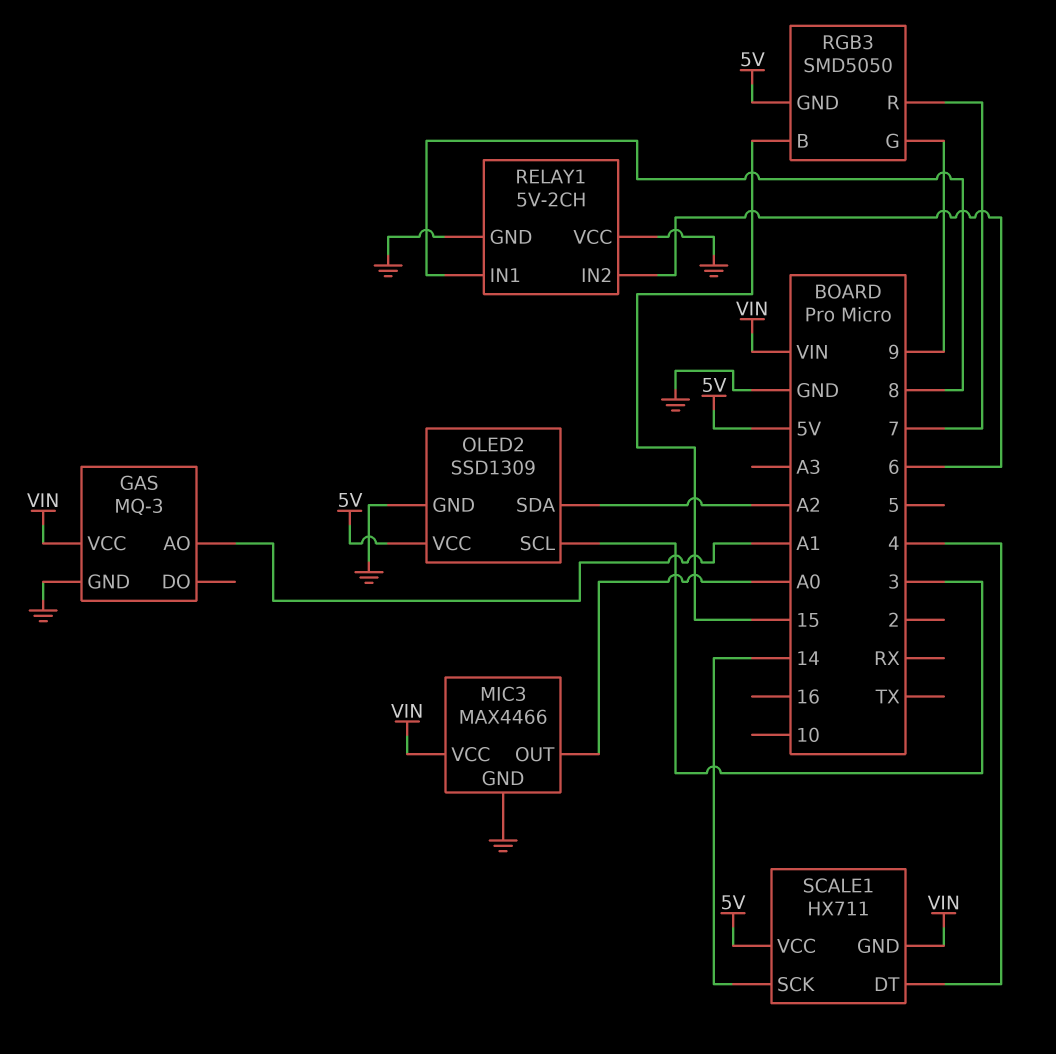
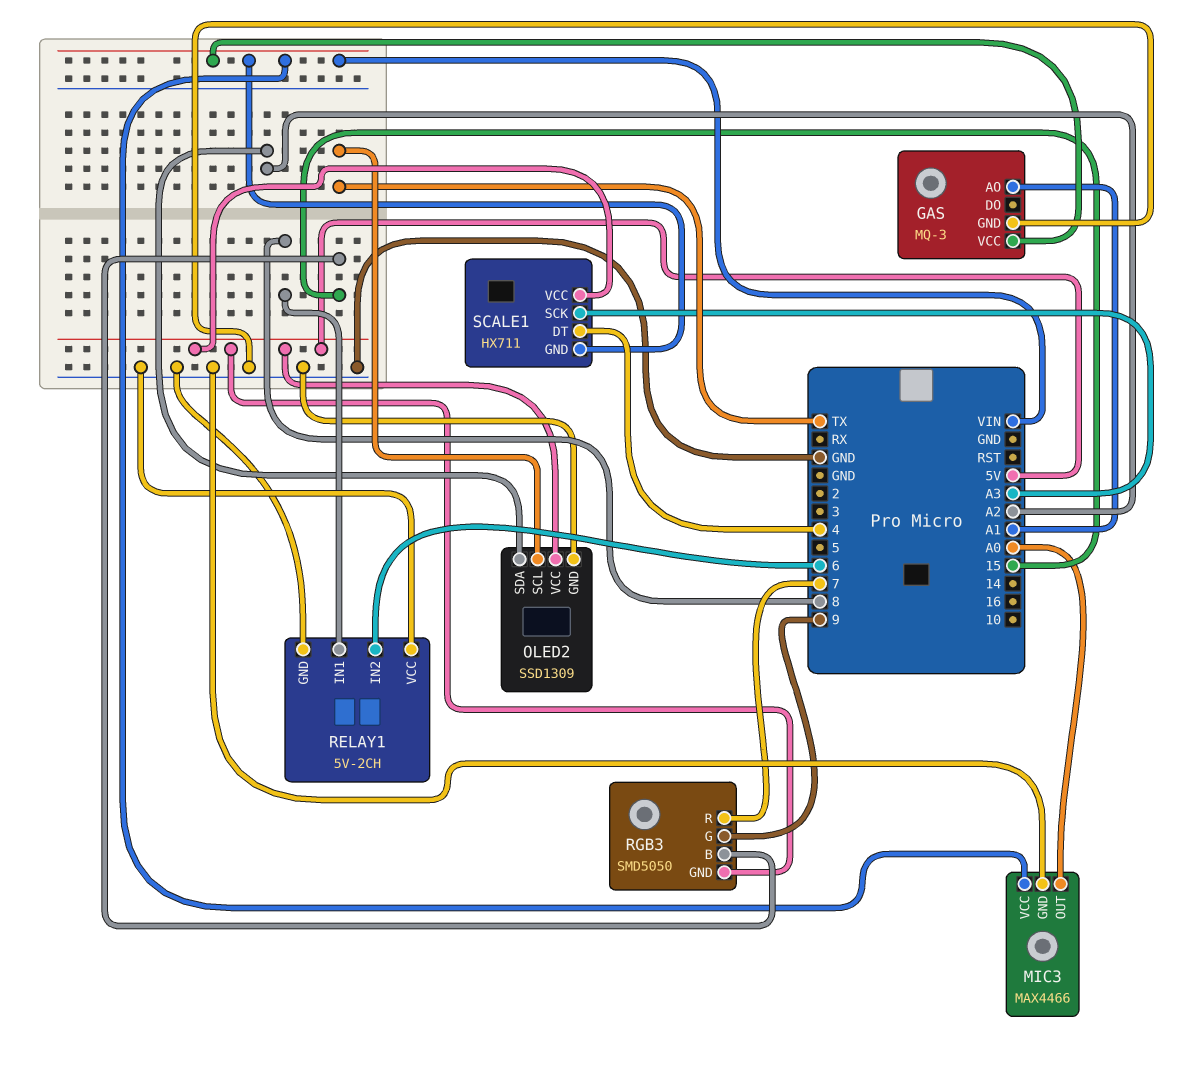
OLED2 pin SCL: 3 -> TX
SCALE1 pin SCK: 14 -> A3

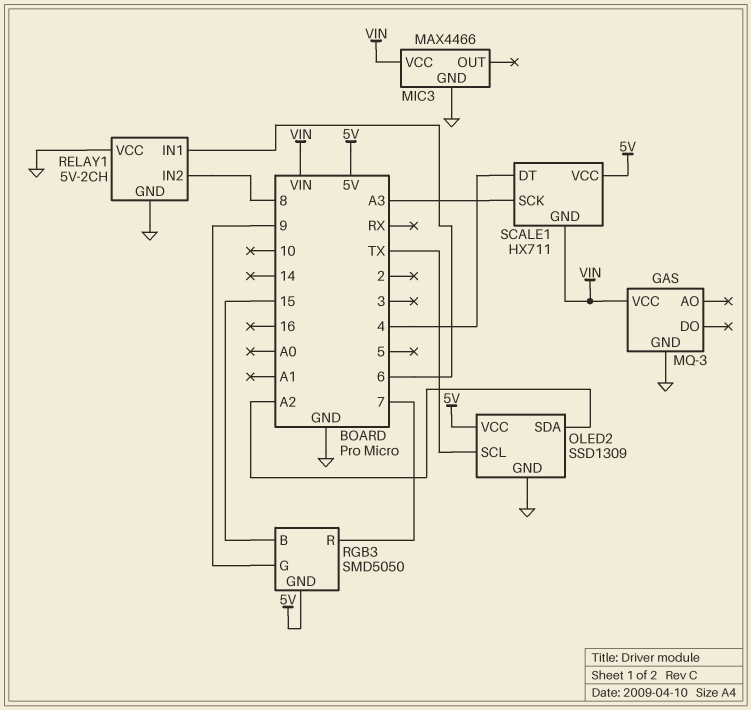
GAS pin AO: A1 -> none
MIC3 pin OUT: A0 -> none
RELAY1 pin IN1: 8 -> 6
RELAY1 pin IN2: 6 -> 8

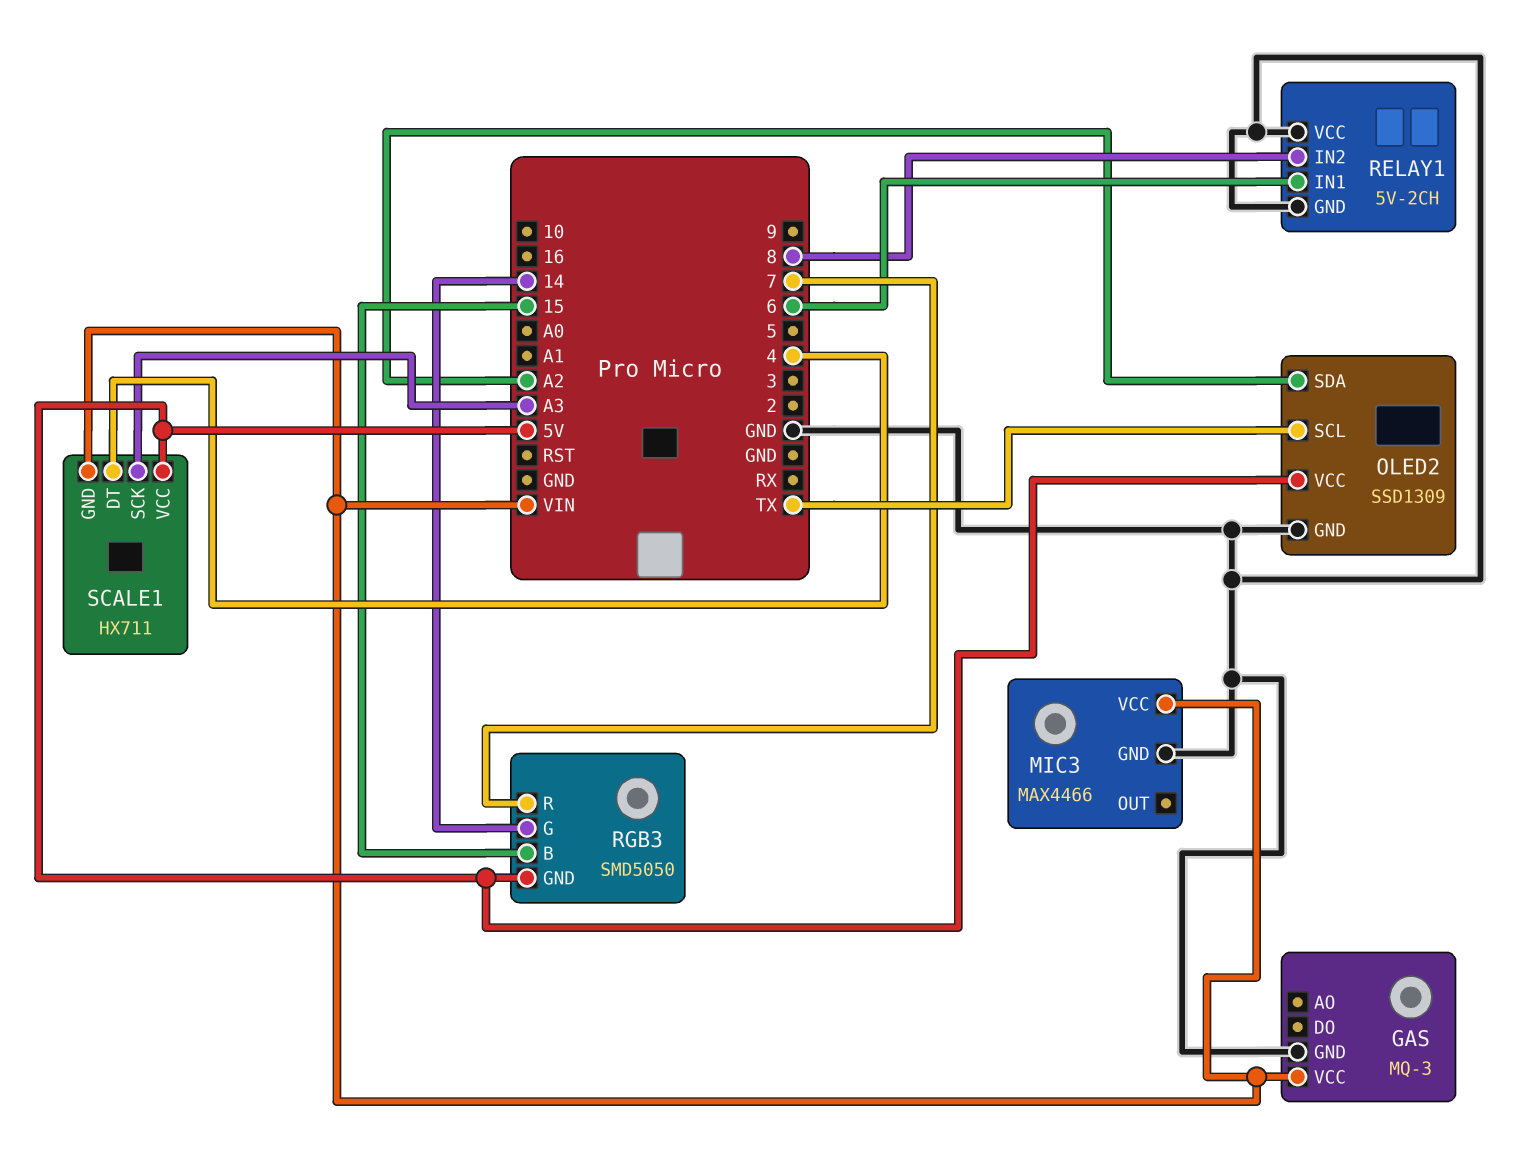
RGB3 pin G: 9 -> 14

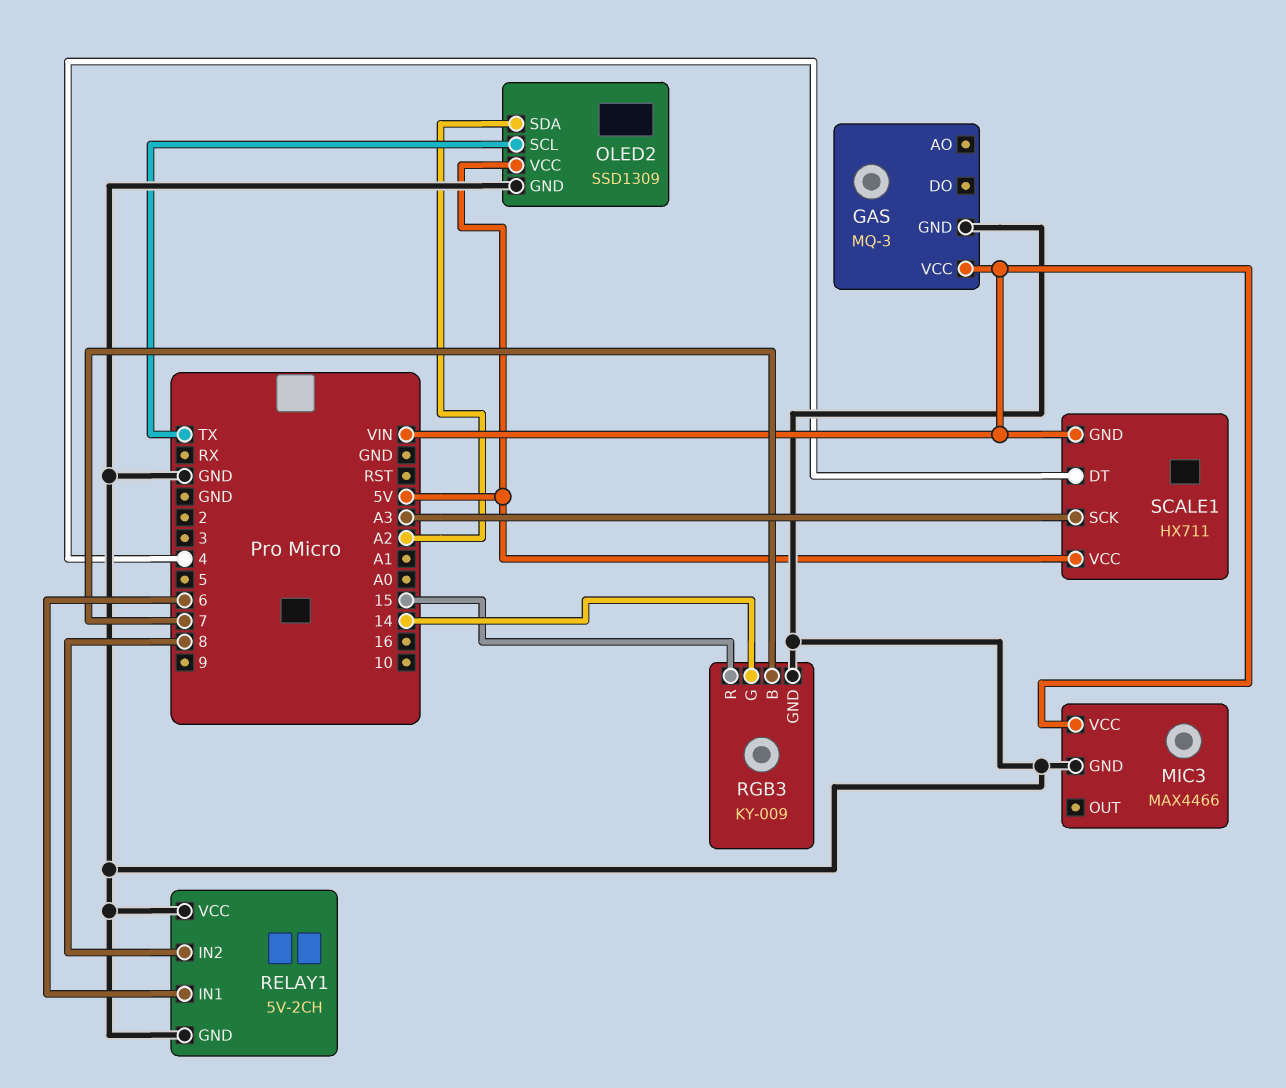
RGB3: SMD5050 -> KY-009
RGB3 pin B: 15 -> 7
RGB3 pin GND: 5V -> GND
RGB3 pin R: 7 -> 15

